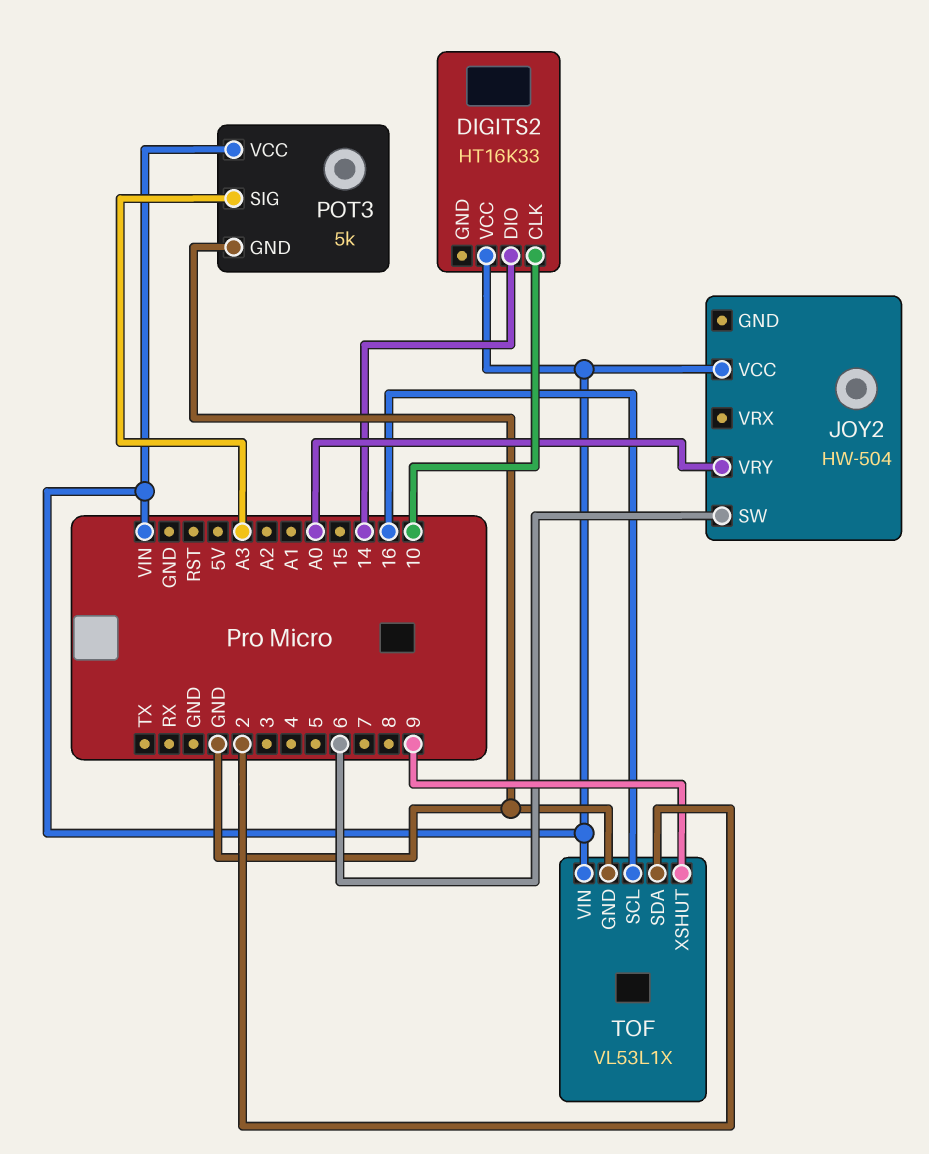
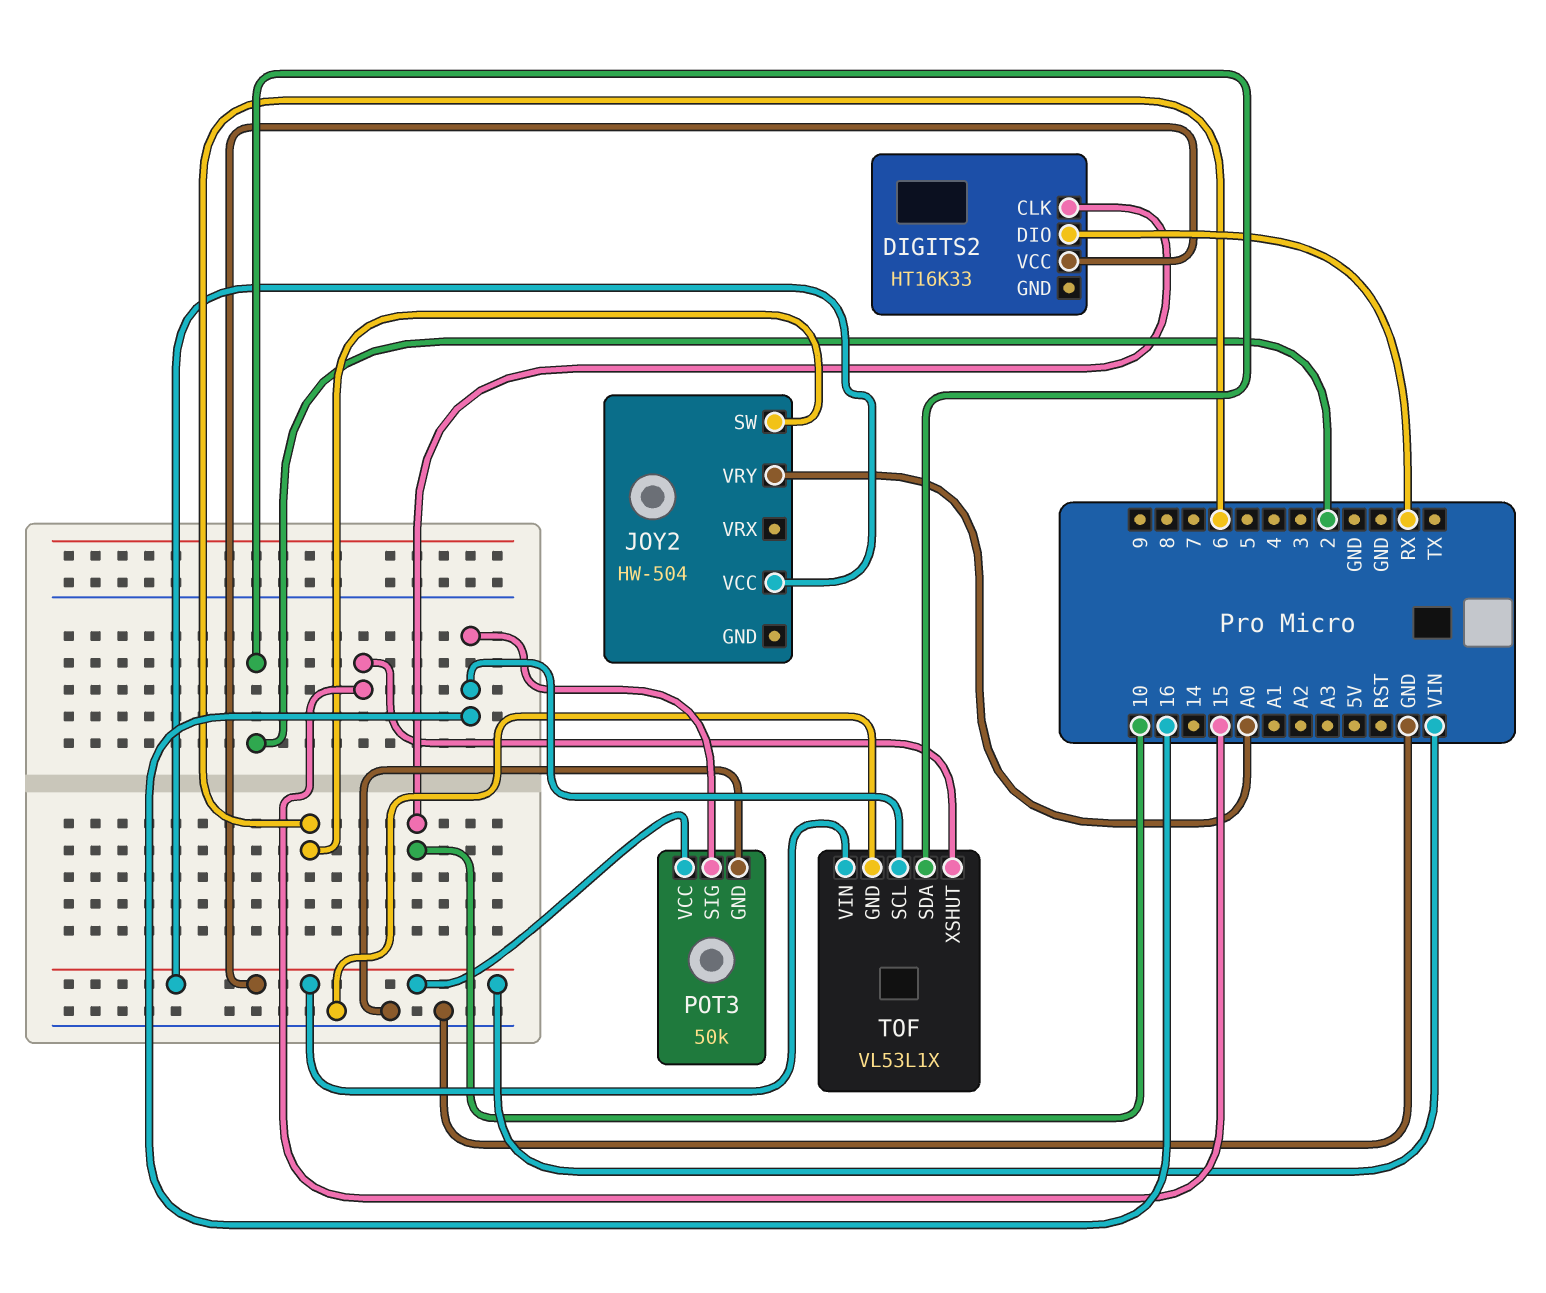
DIGITS2 pin DIO: 14 -> RX
POT3: 5k -> 50k
POT3 pin SIG: A3 -> 16
TOF pin XSHUT: 9 -> 15

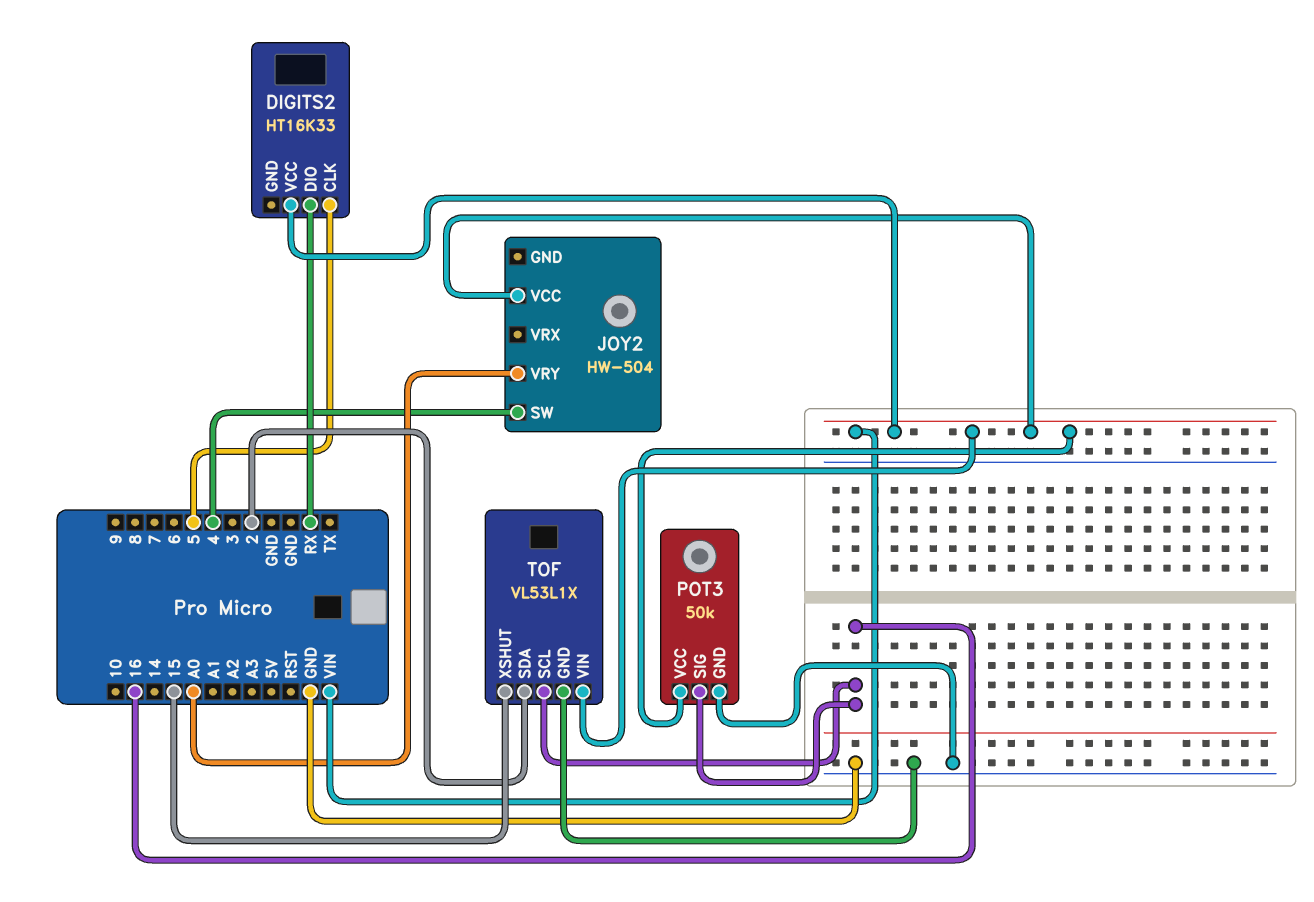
DIGITS2 pin CLK: 10 -> 5
JOY2 pin SW: 6 -> 4

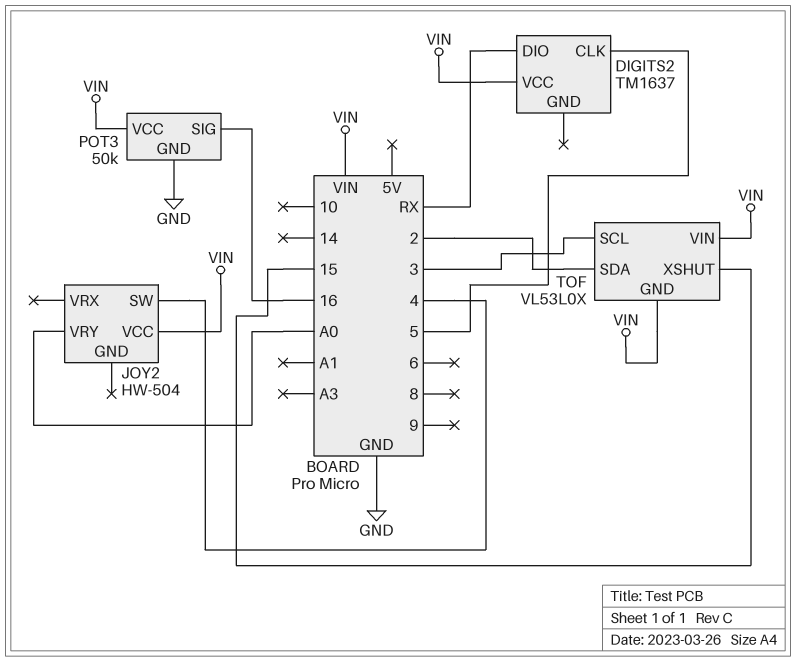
DIGITS2: HT16K33 -> TM1637
TOF: VL53L1X -> VL53L0X
TOF pin GND: GND -> VIN
TOF pin SCL: 16 -> 3

